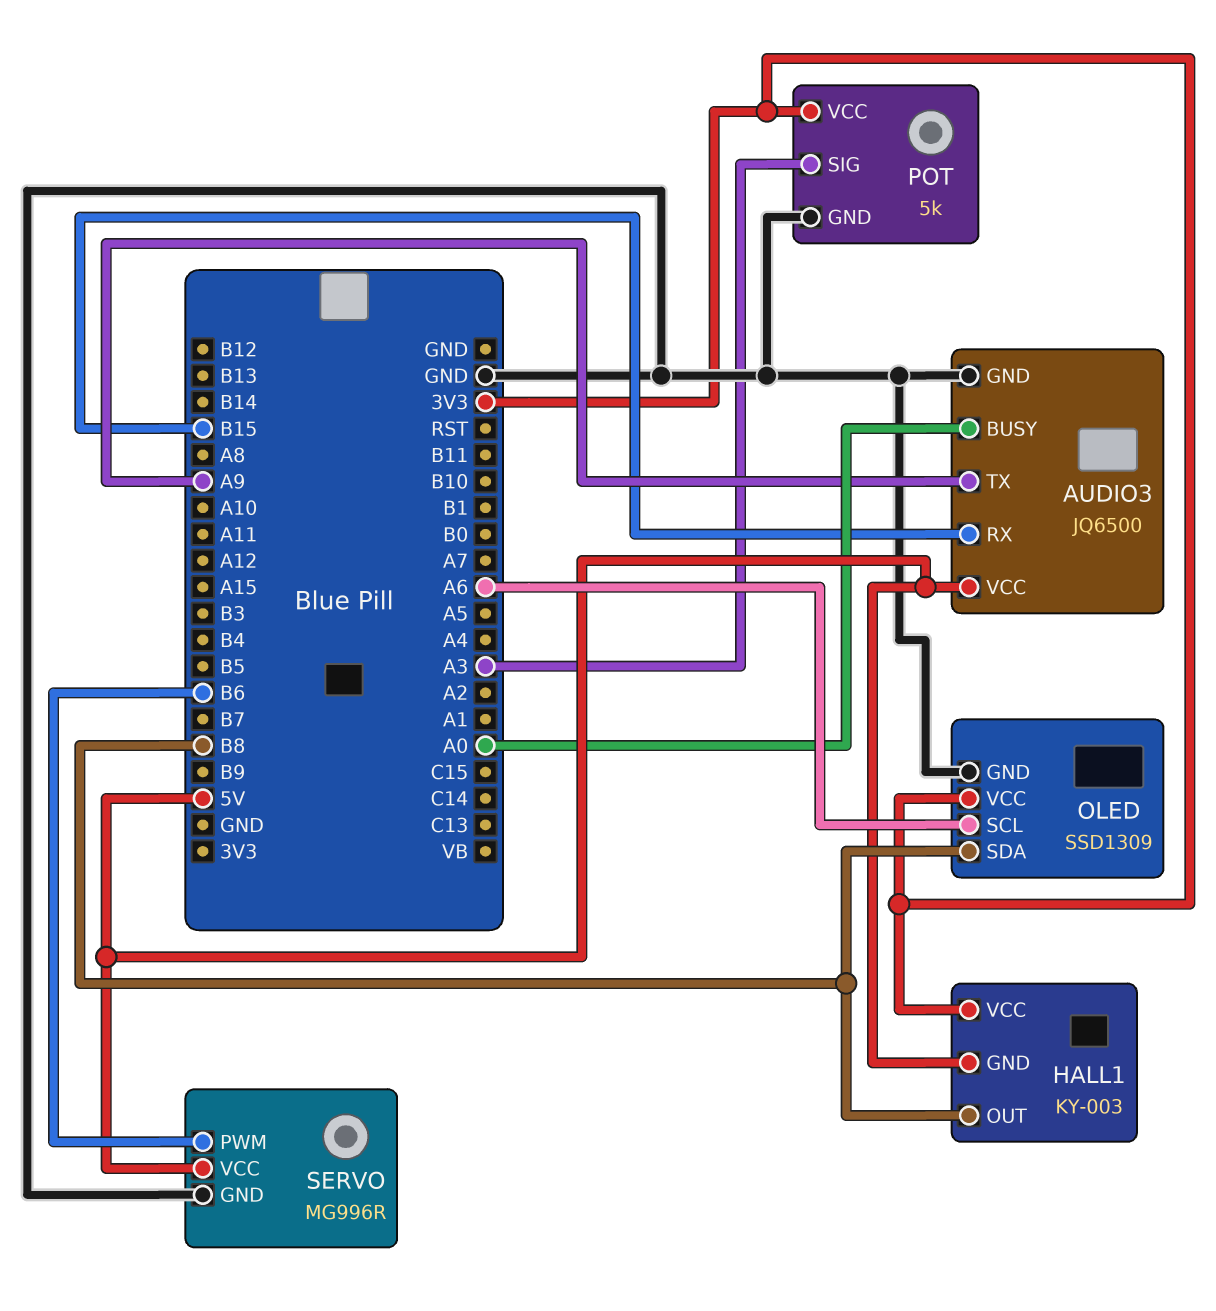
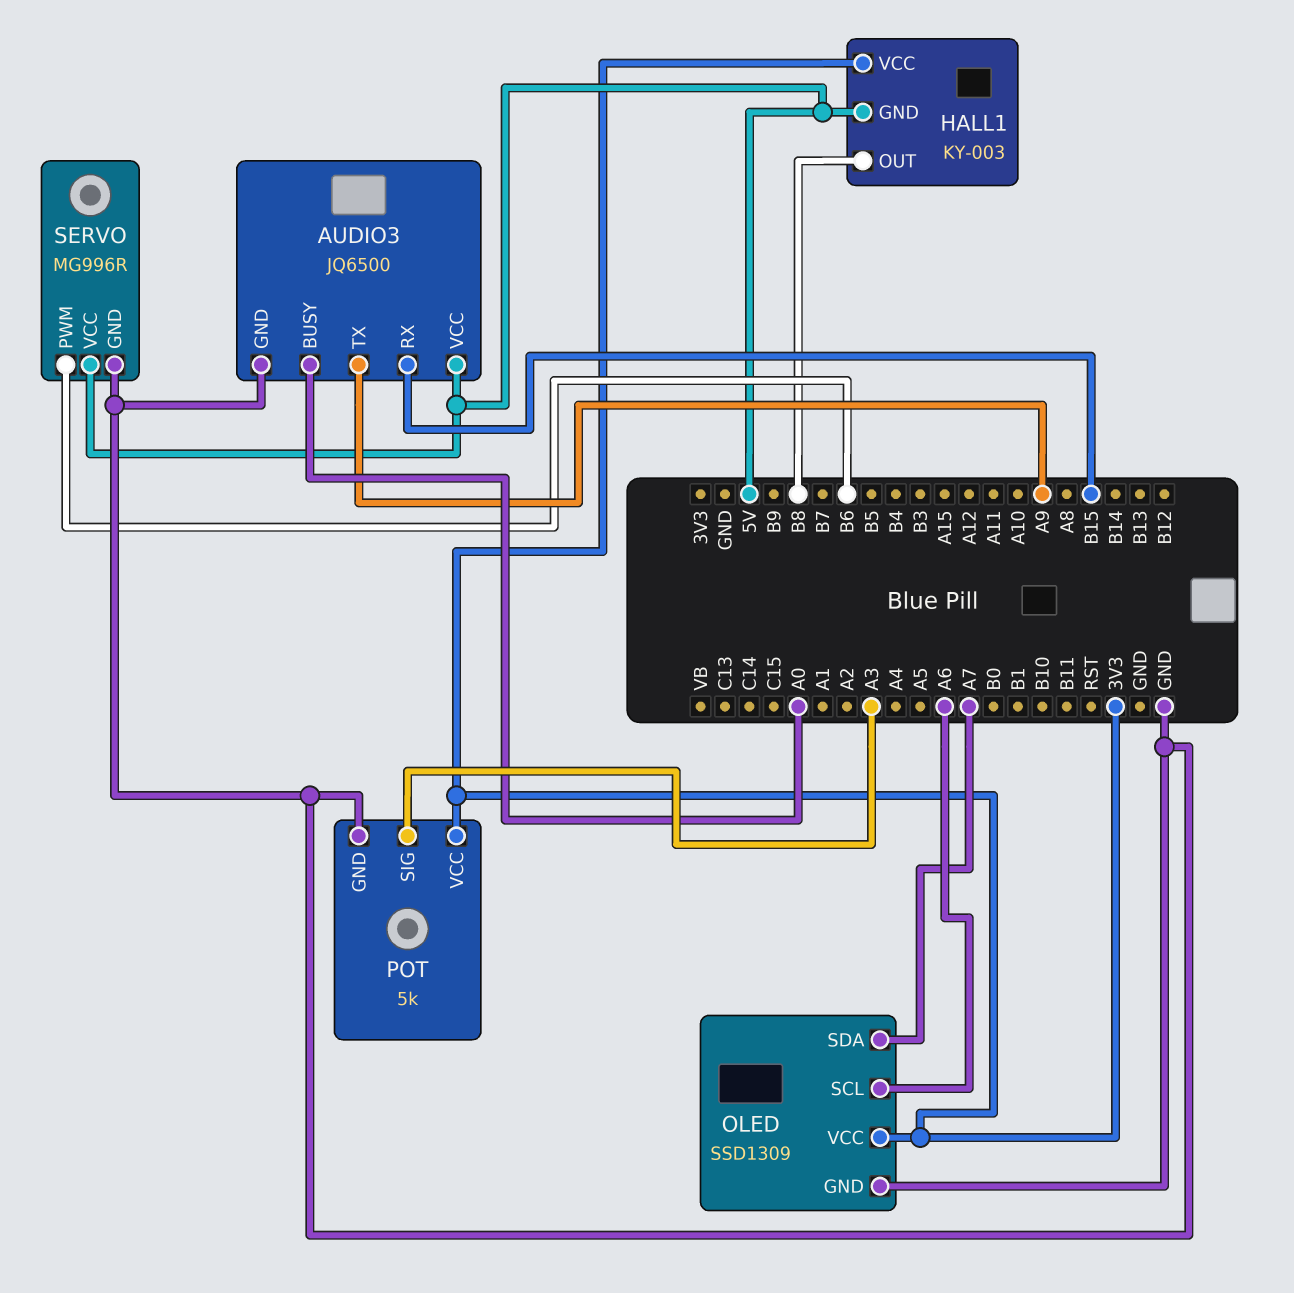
OLED pin SDA: B8 -> A7

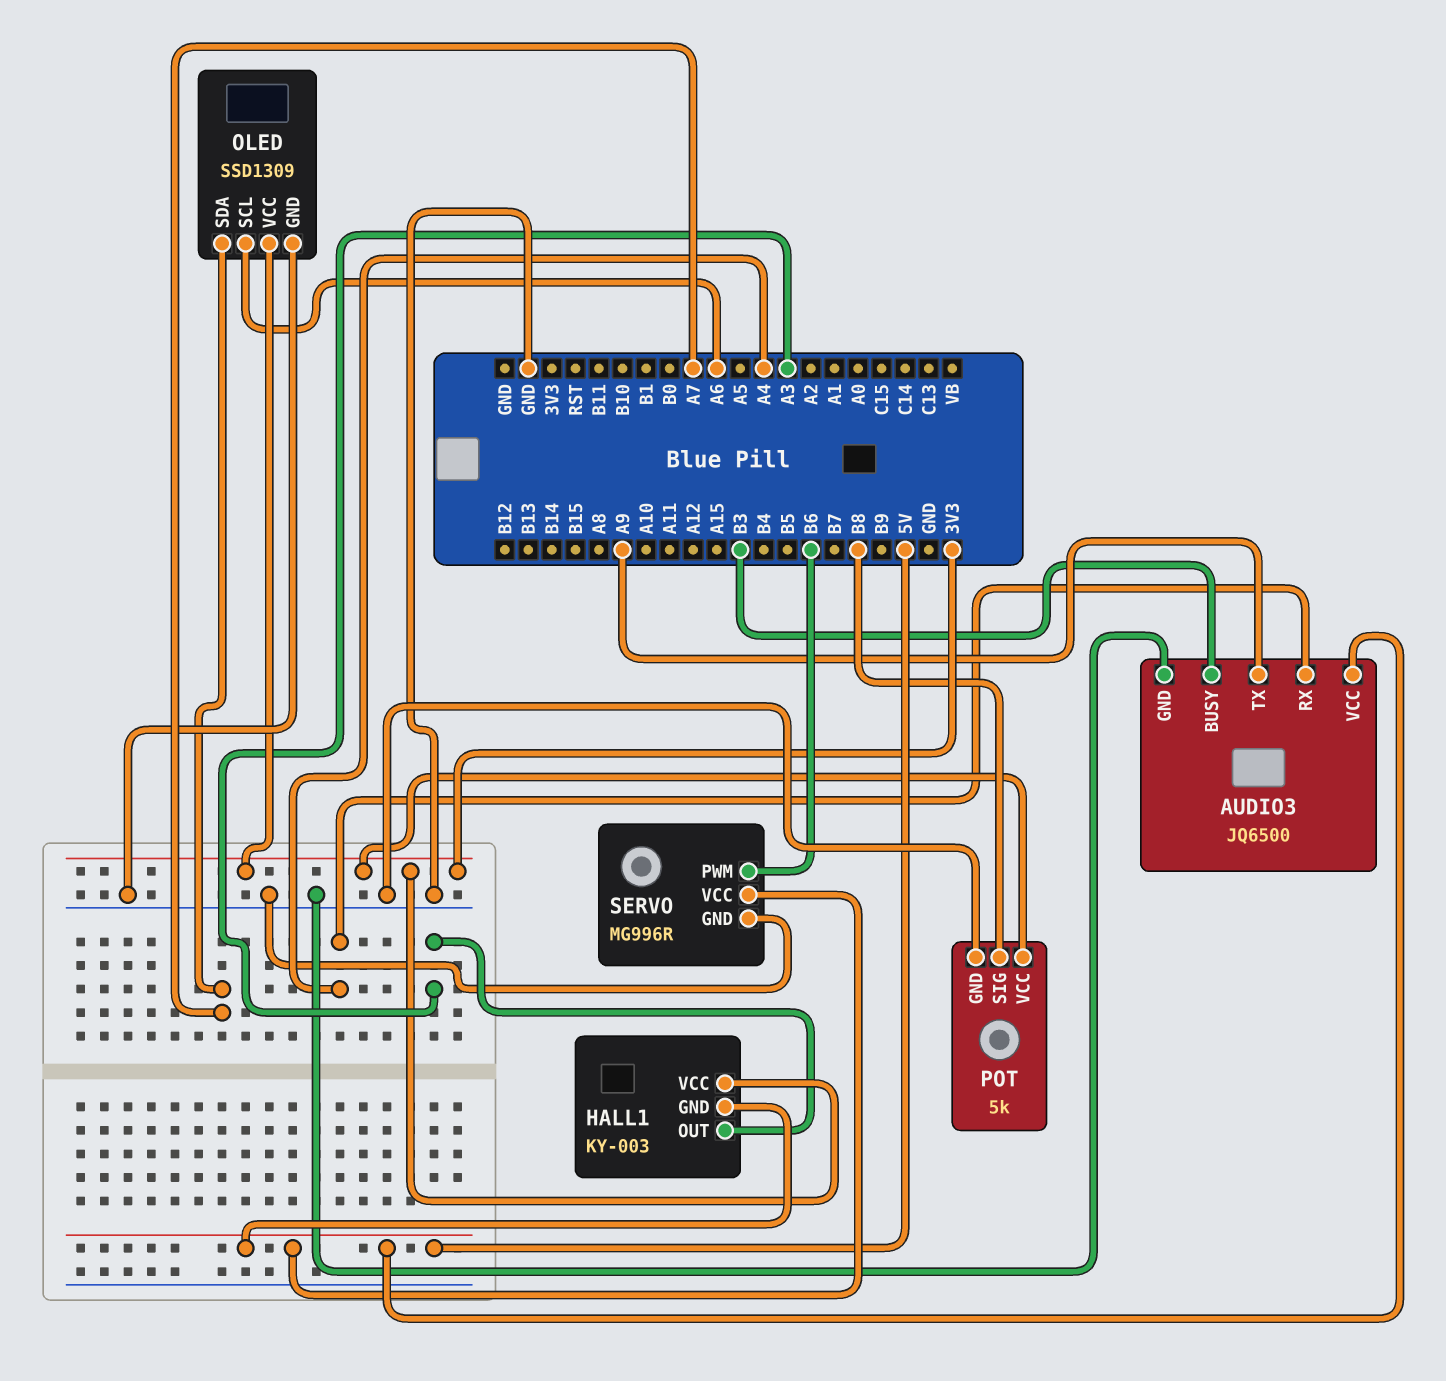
AUDIO3 pin BUSY: A0 -> B3
AUDIO3 pin RX: B15 -> A4
HALL1 pin OUT: B8 -> A3
POT pin SIG: A3 -> B8

